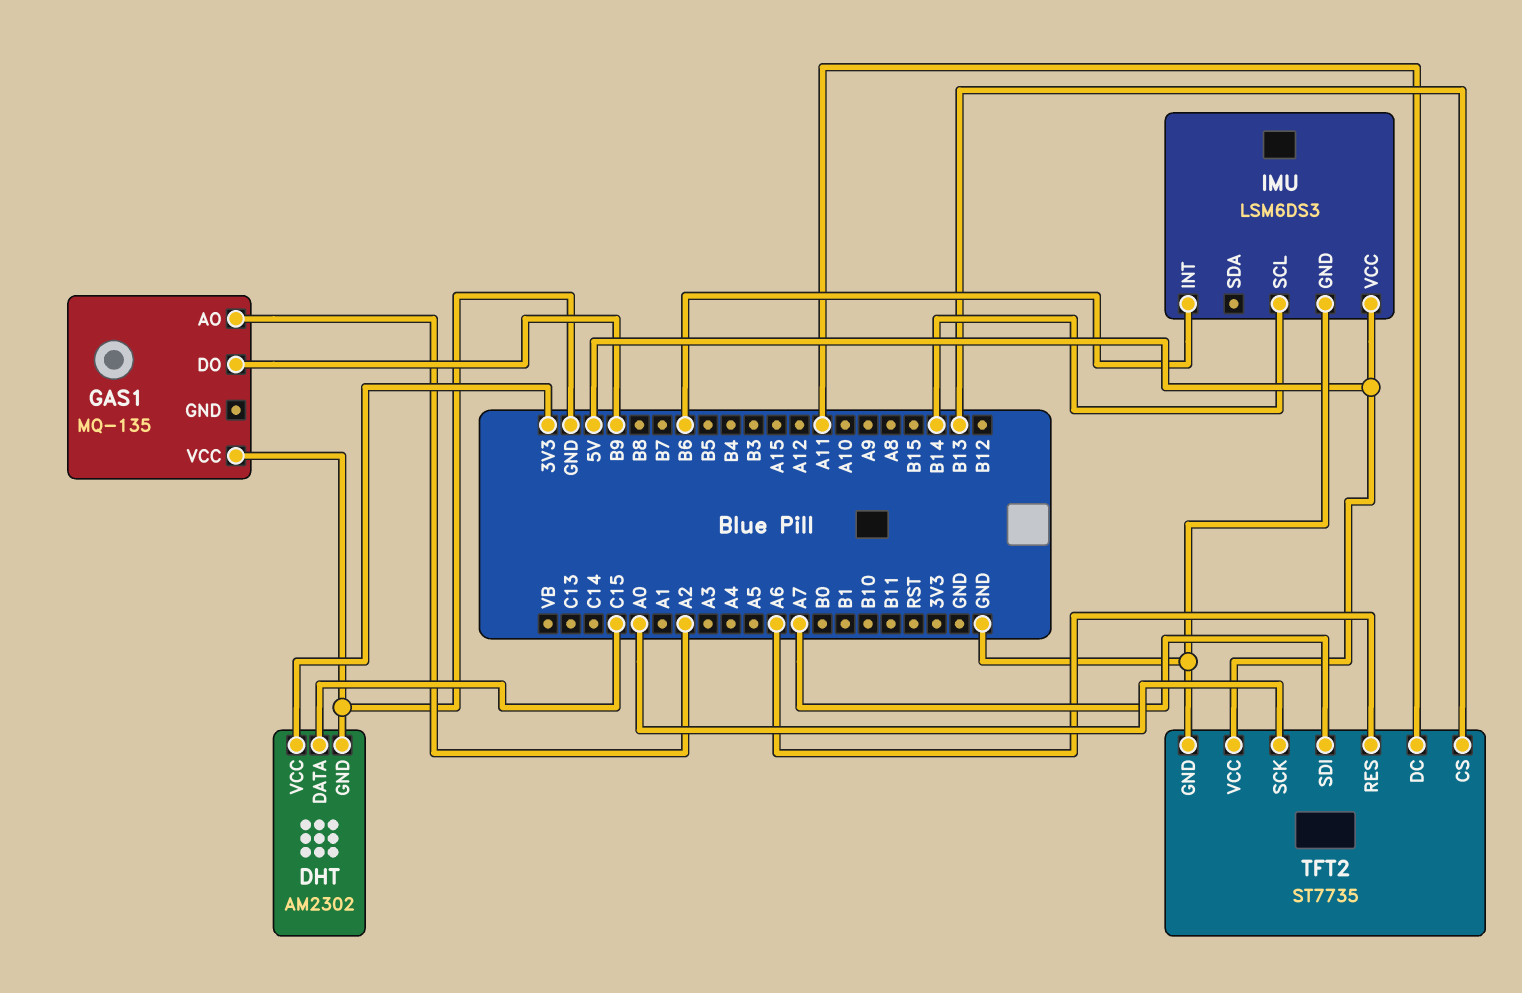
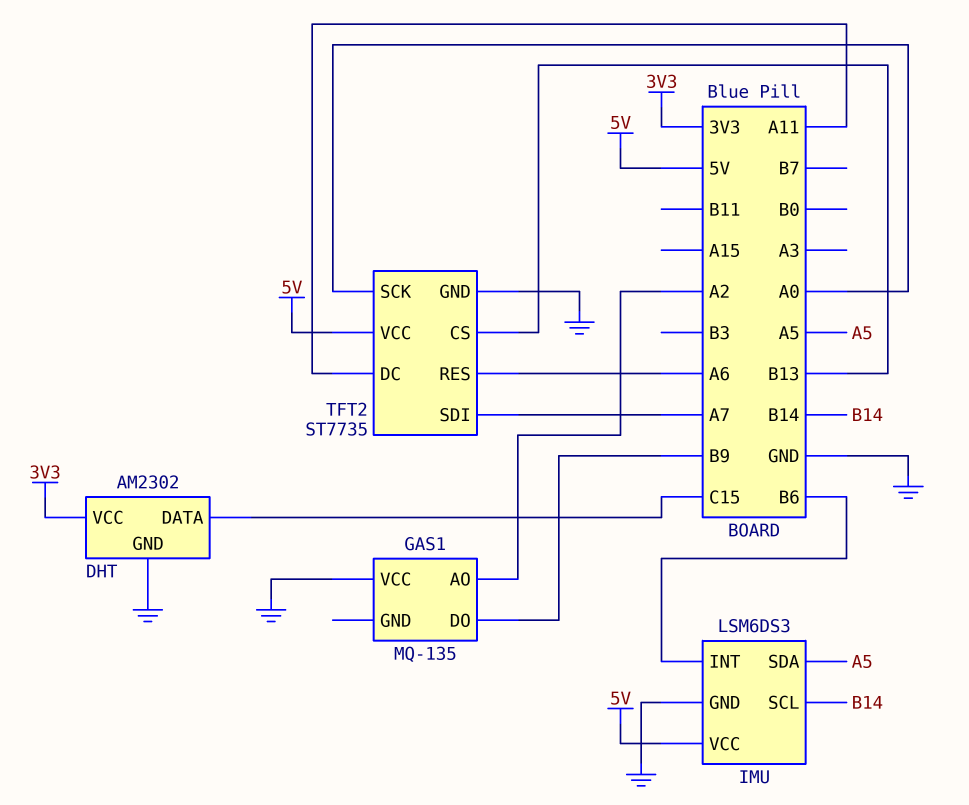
IMU pin SDA: none -> A5

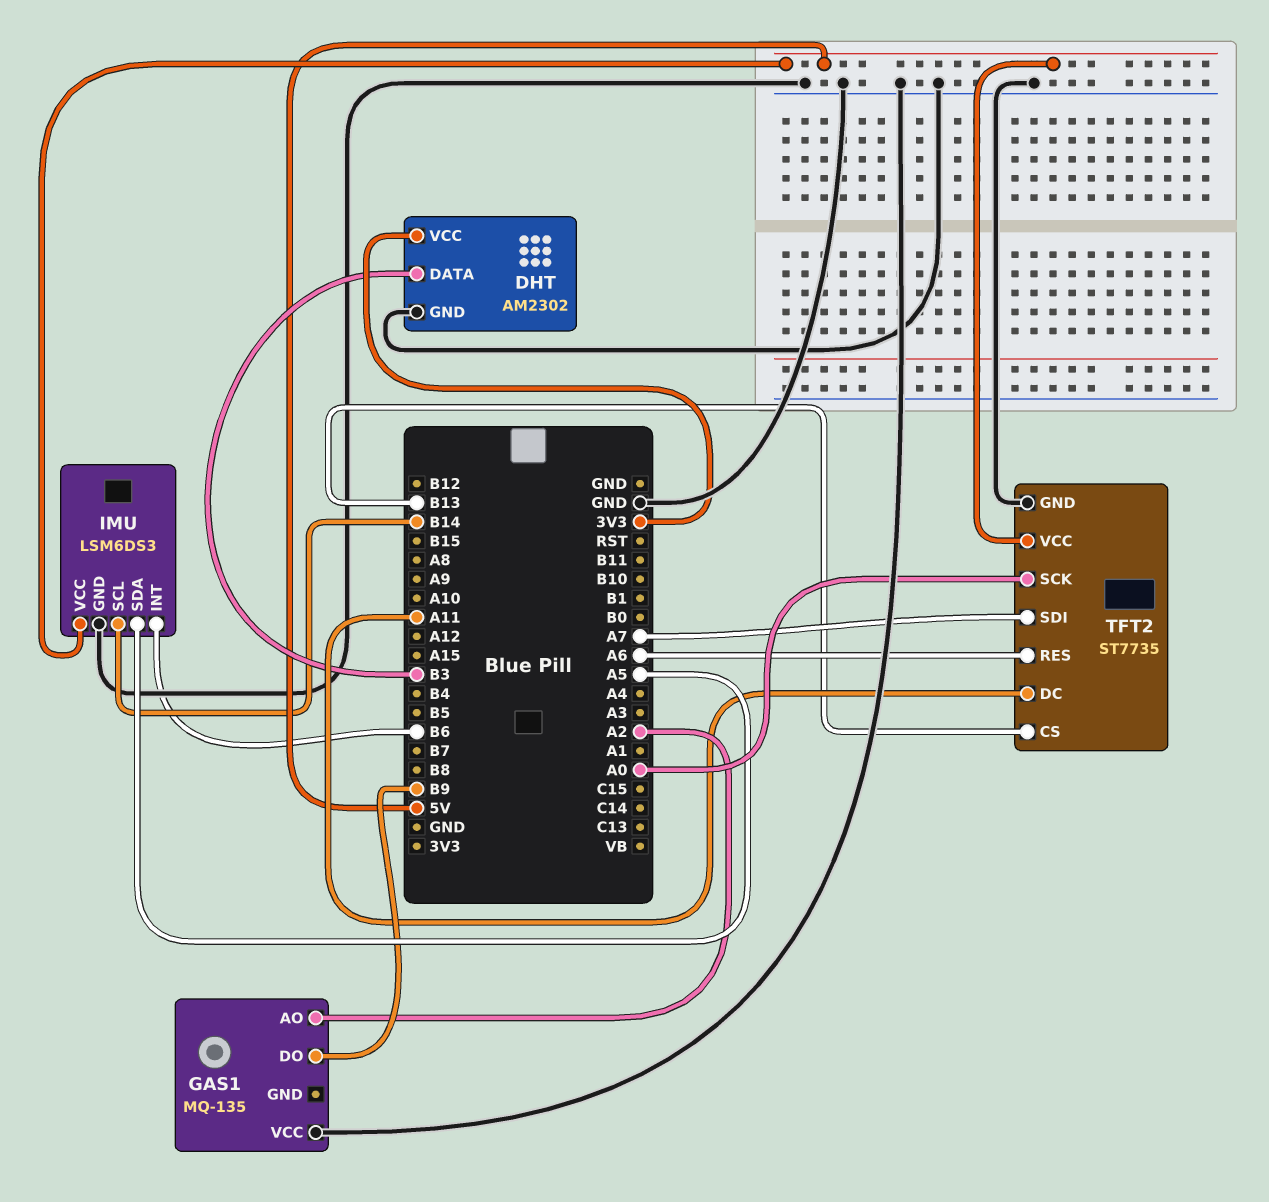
DHT pin DATA: C15 -> B3

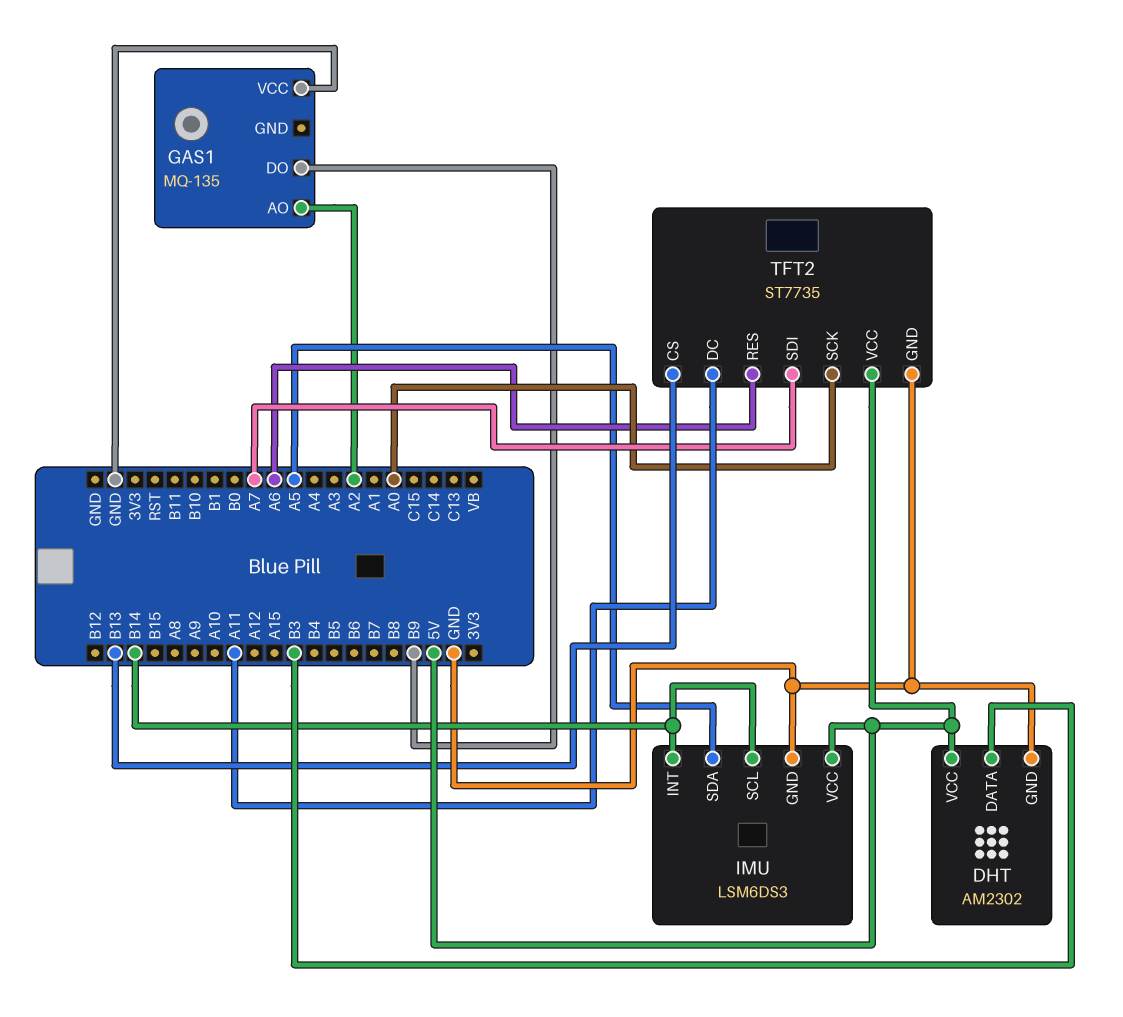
DHT pin VCC: 3V3 -> 5V
IMU pin INT: B6 -> B14

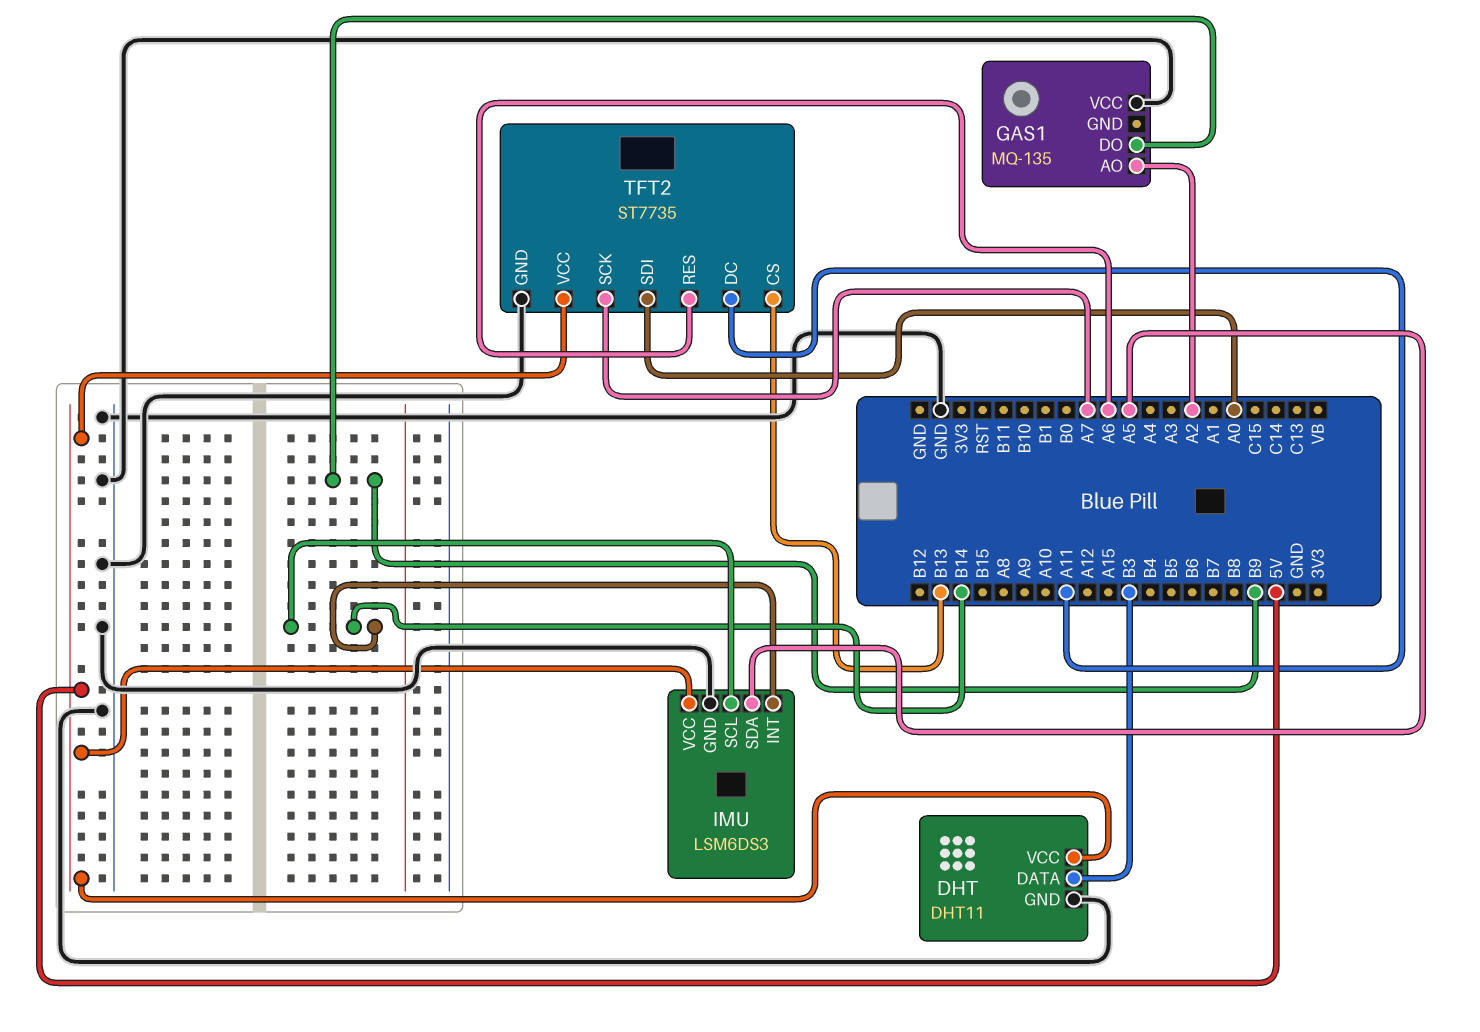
DHT: AM2302 -> DHT11
TFT2 pin SCK: A0 -> A7
TFT2 pin SDI: A7 -> A0

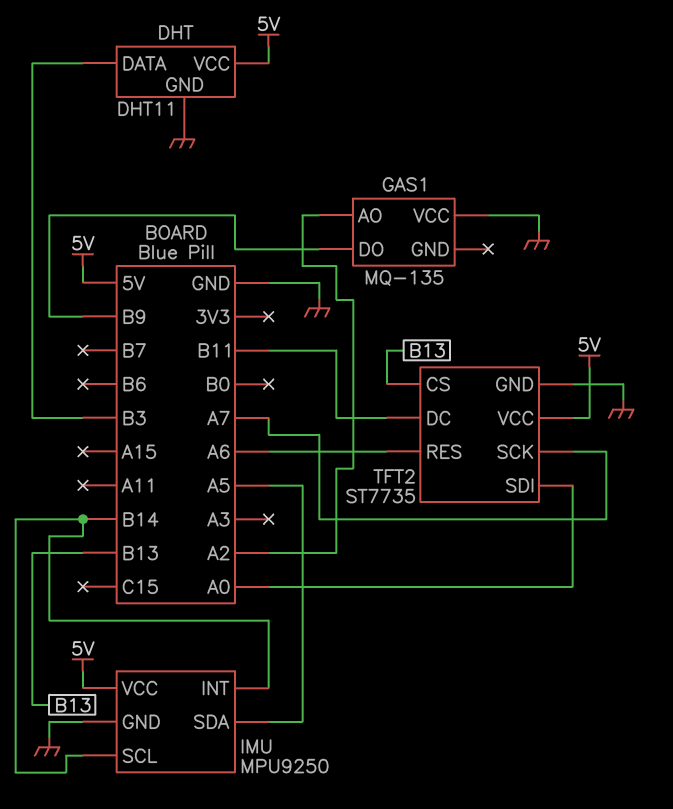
IMU: LSM6DS3 -> MPU9250
TFT2 pin DC: A11 -> B11

